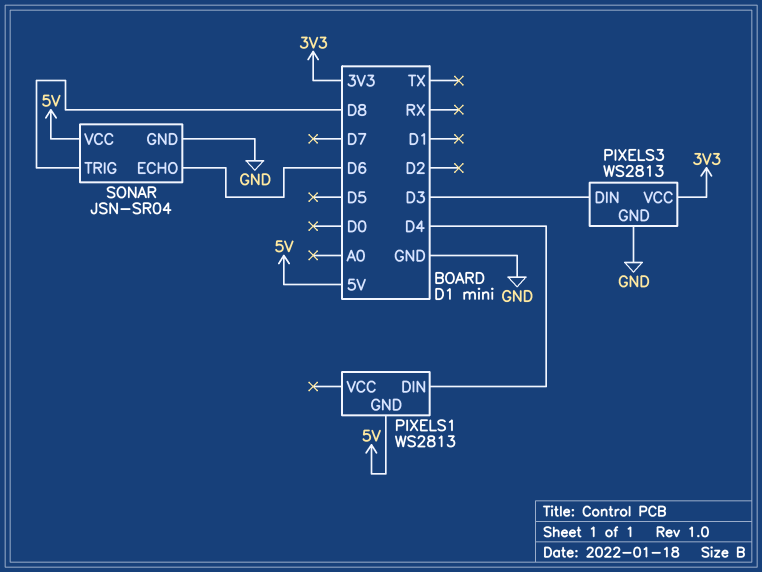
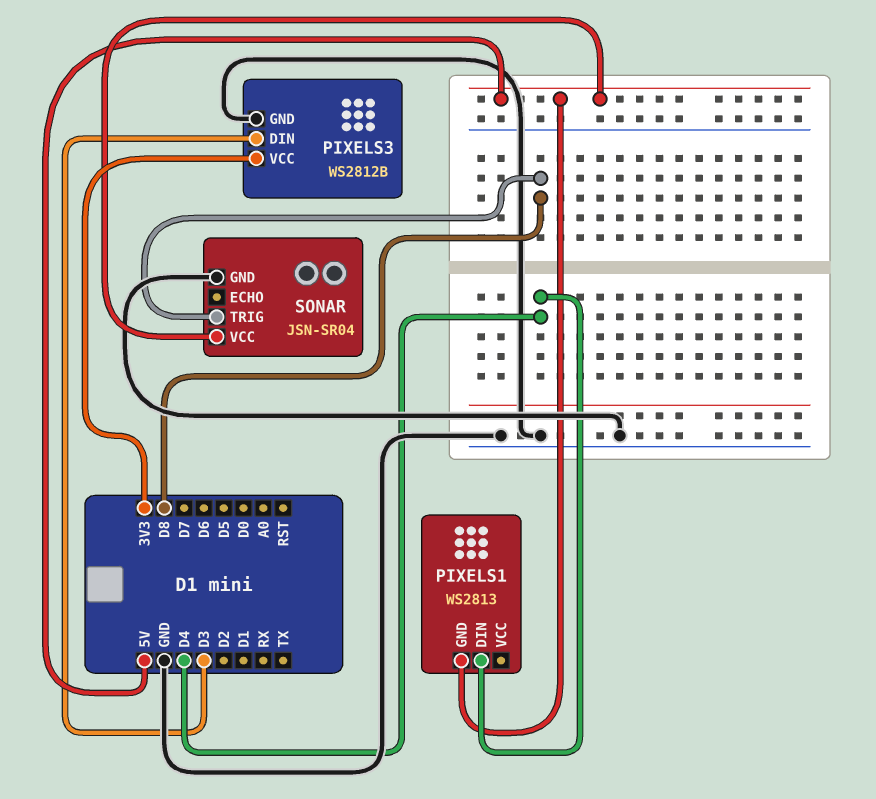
PIXELS3: WS2813 -> WS2812B
SONAR pin ECHO: D6 -> none

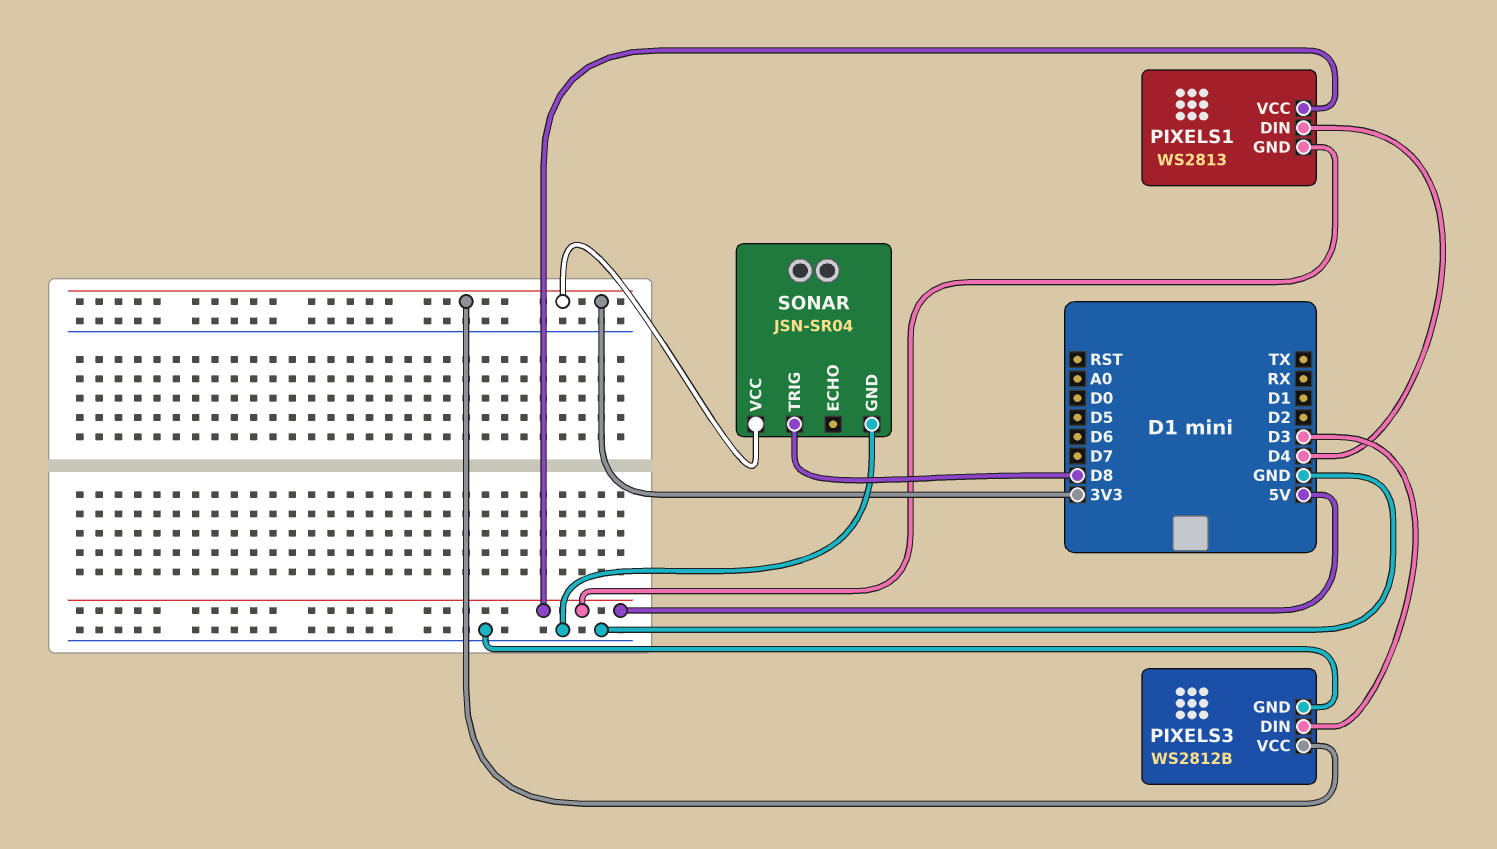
PIXELS1 pin VCC: none -> 5V
SONAR pin VCC: 5V -> 3V3

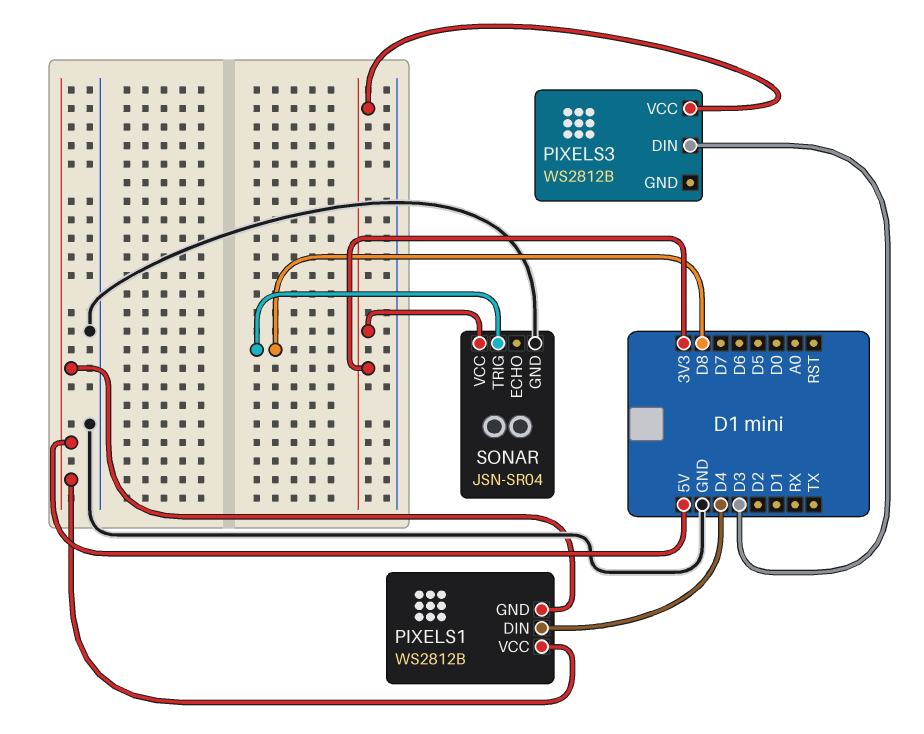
PIXELS1: WS2813 -> WS2812B
PIXELS3 pin GND: GND -> none

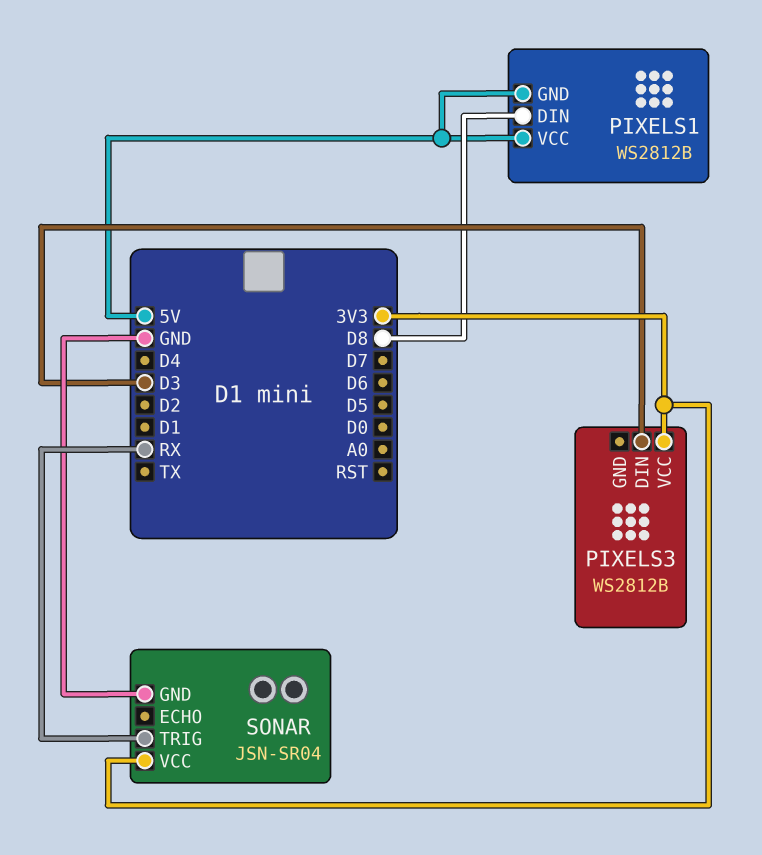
PIXELS1 pin DIN: D4 -> D8
SONAR pin TRIG: D8 -> RX

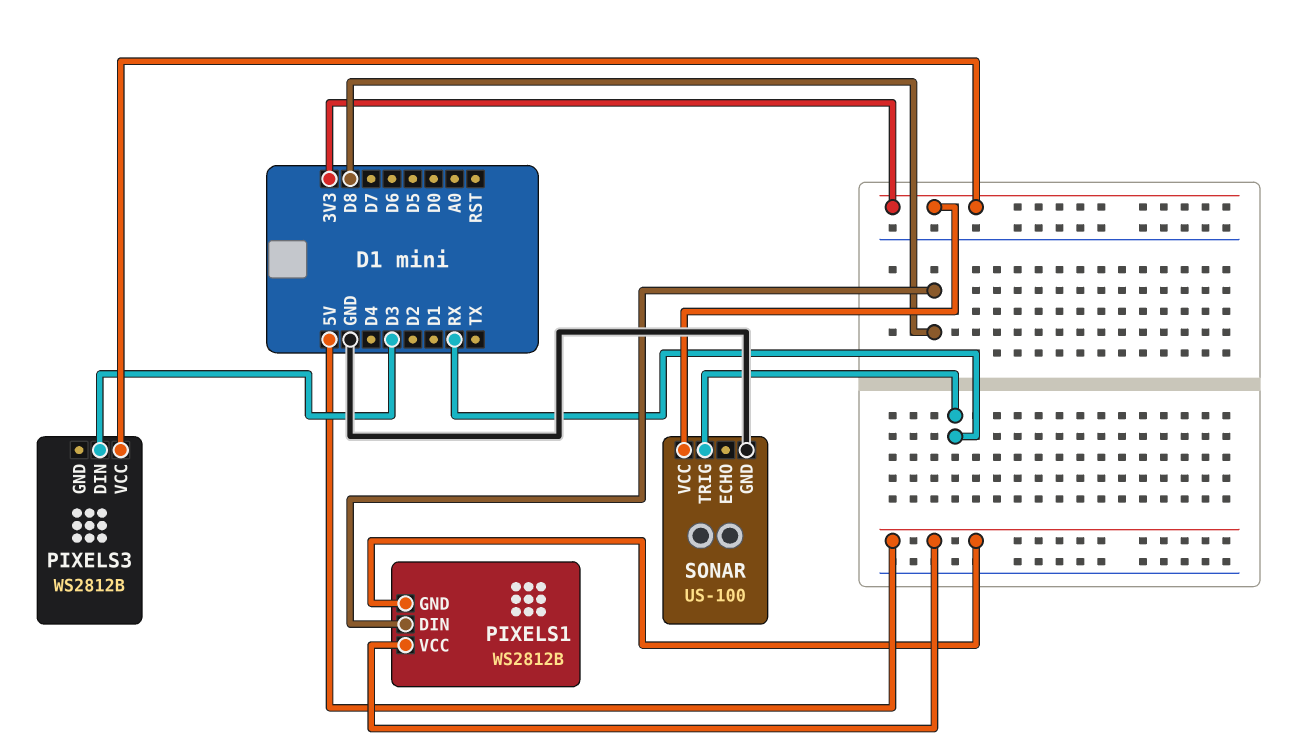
SONAR: JSN-SR04 -> US-100

